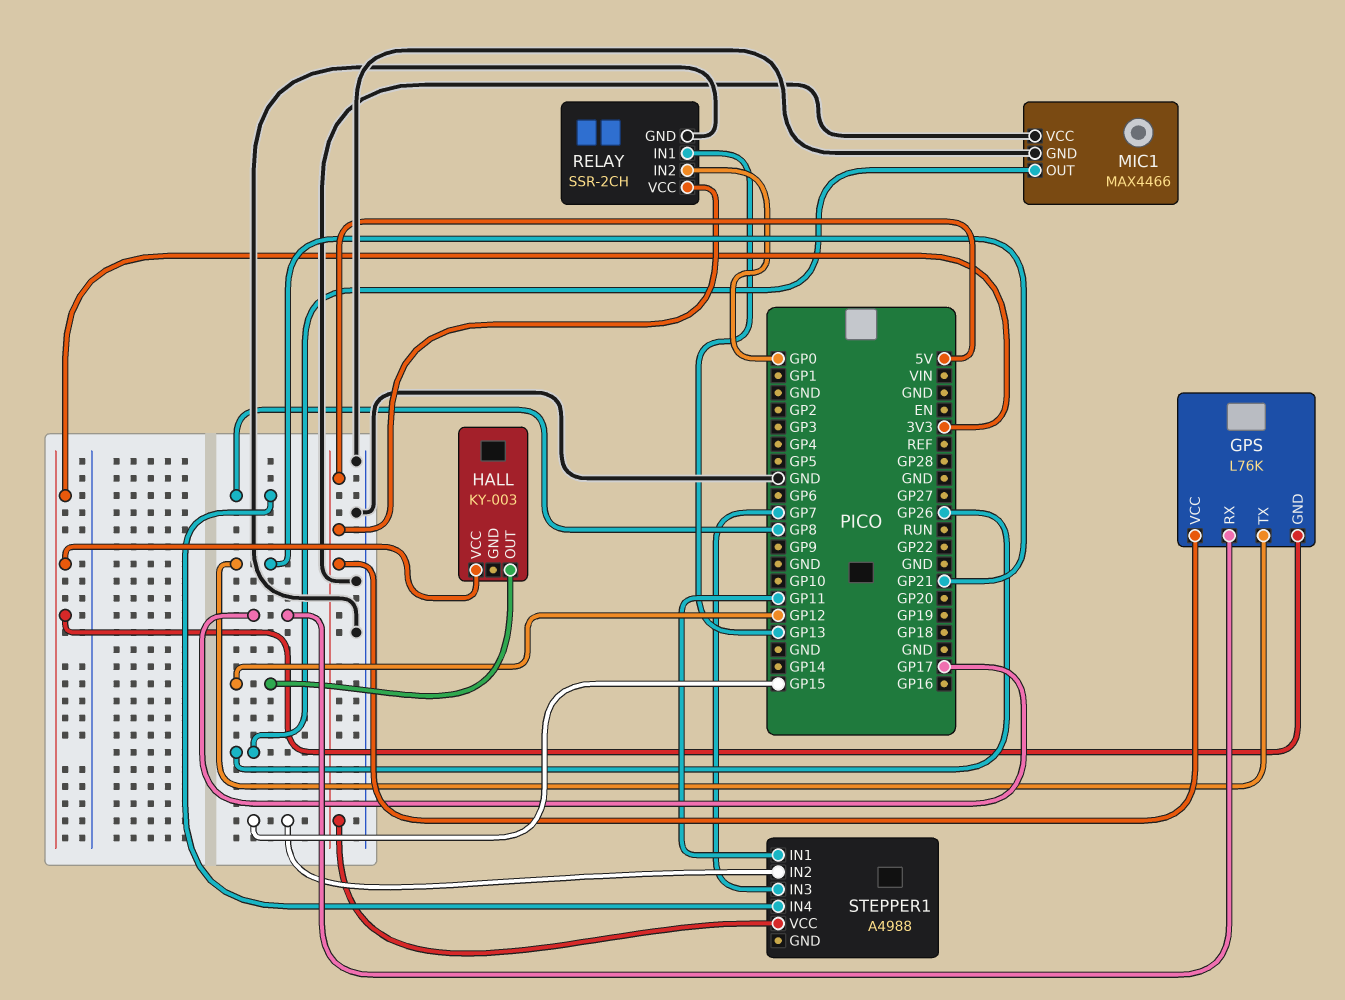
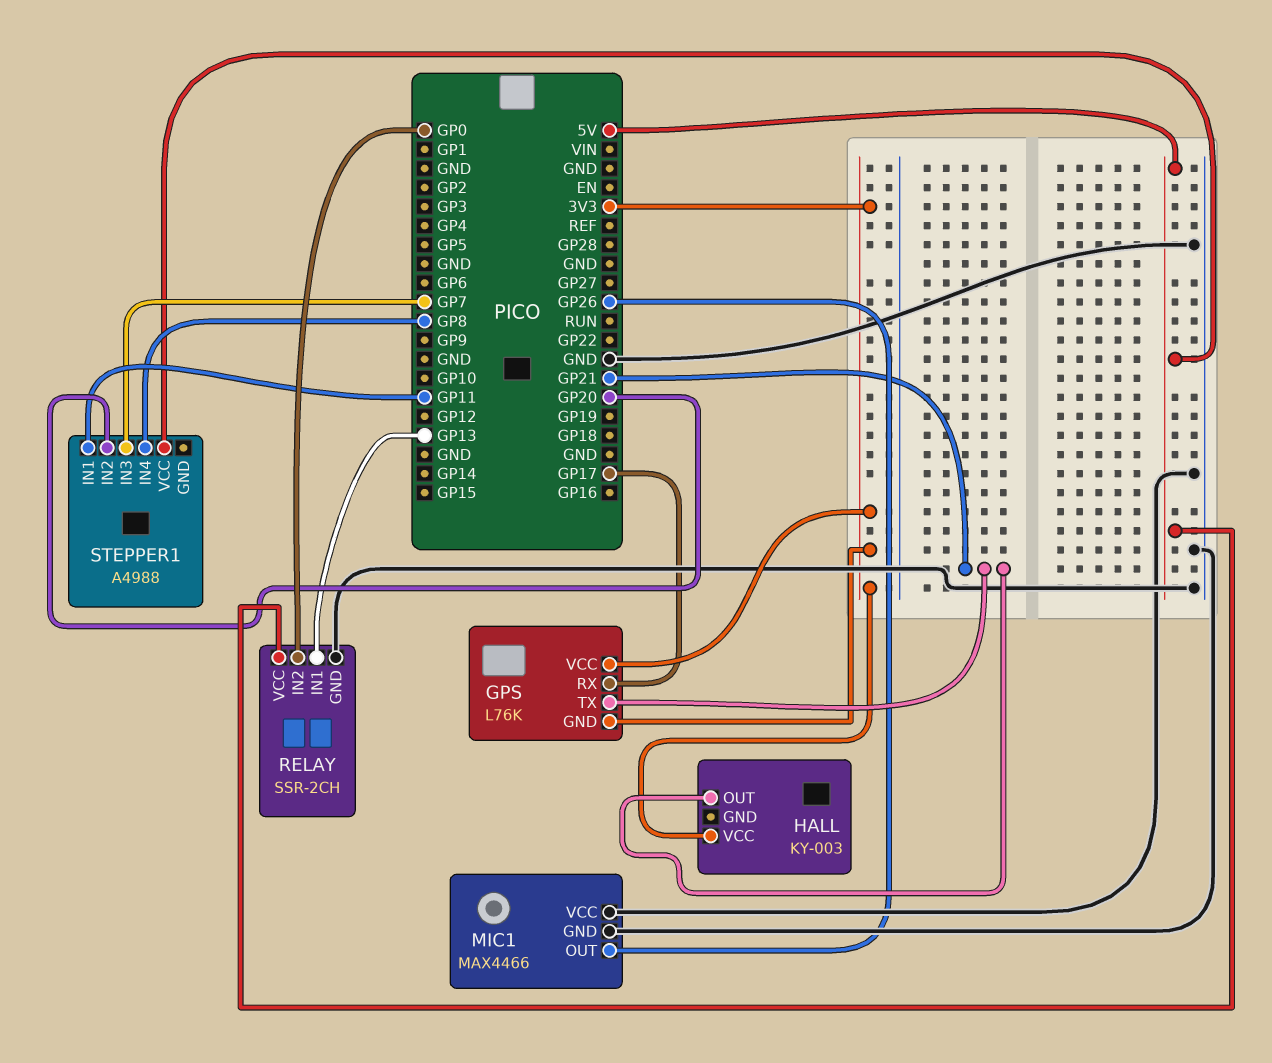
GPS pin VCC: 5V -> 3V3
HALL pin OUT: GP12 -> GP21
STEPPER1 pin IN2: GP15 -> GP20

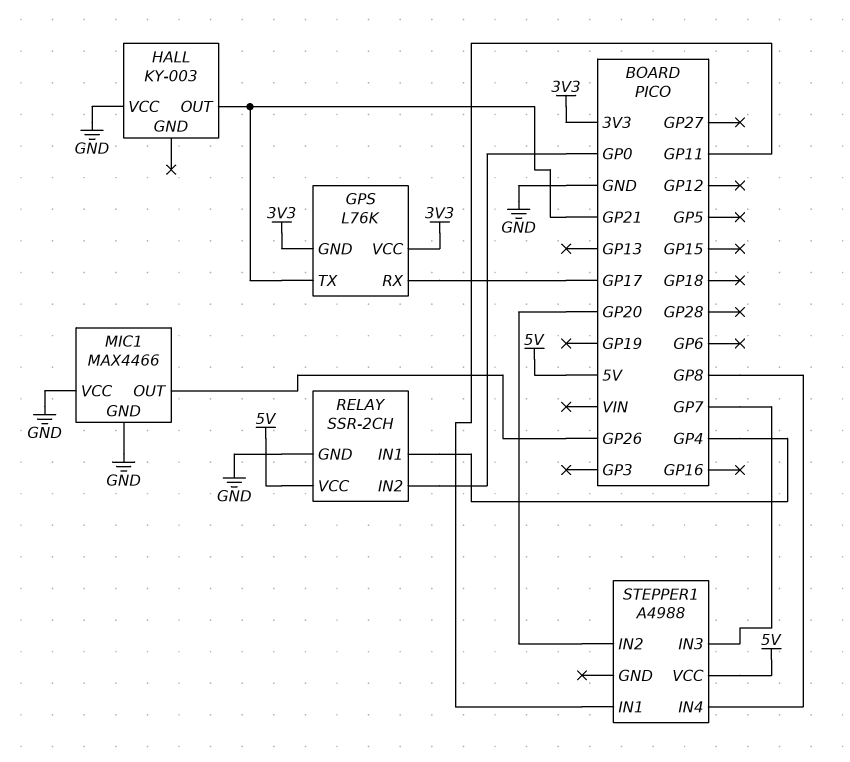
HALL pin VCC: 3V3 -> GND
RELAY pin IN1: GP13 -> GP4

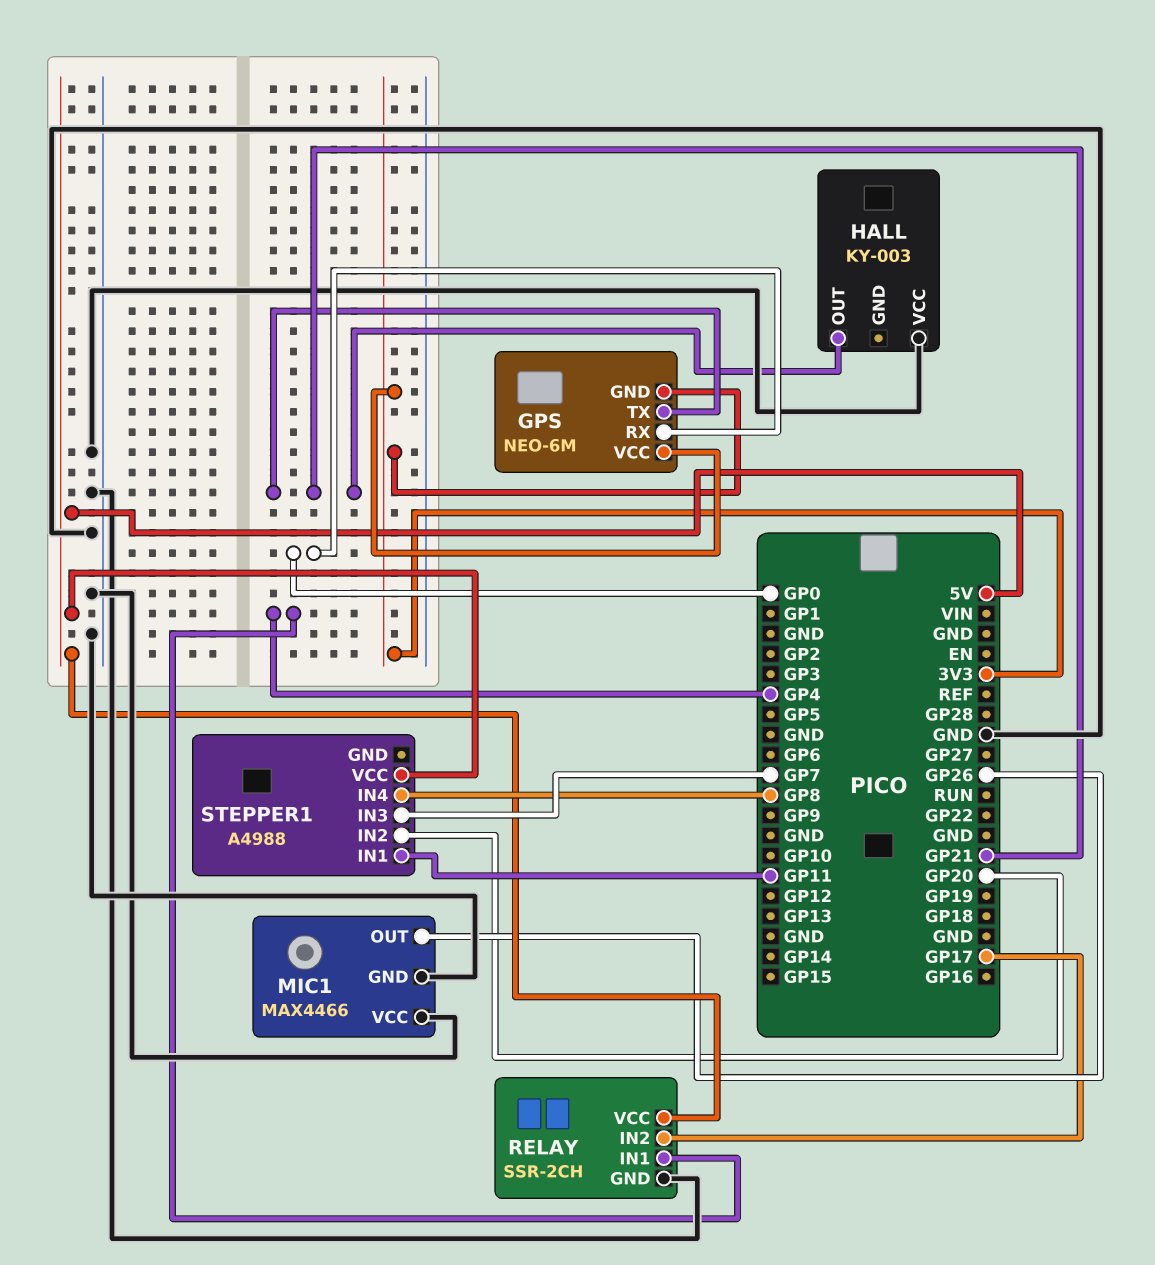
GPS: L76K -> NEO-6M
GPS pin RX: GP17 -> GP0
RELAY pin IN2: GP0 -> GP17

